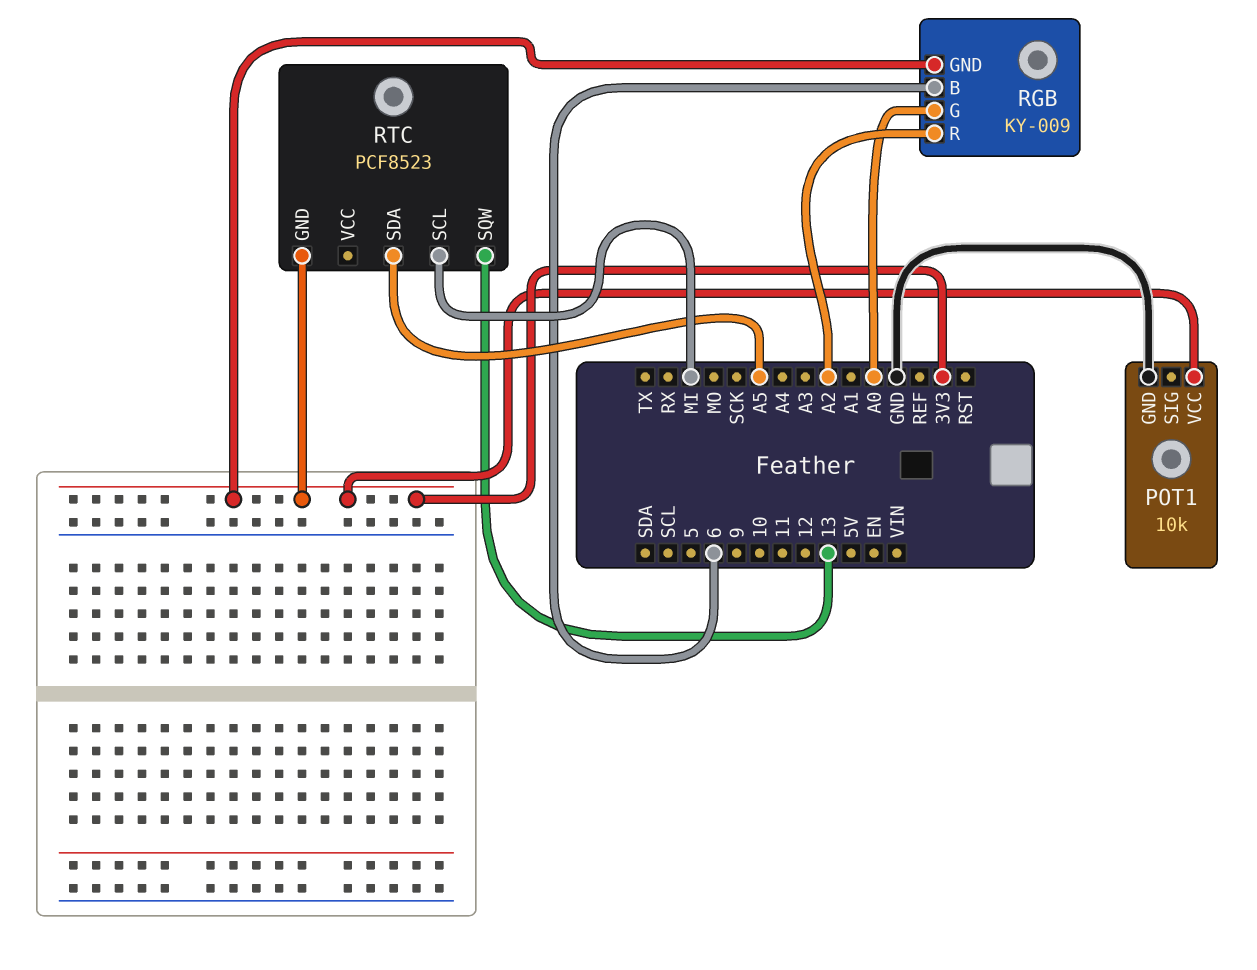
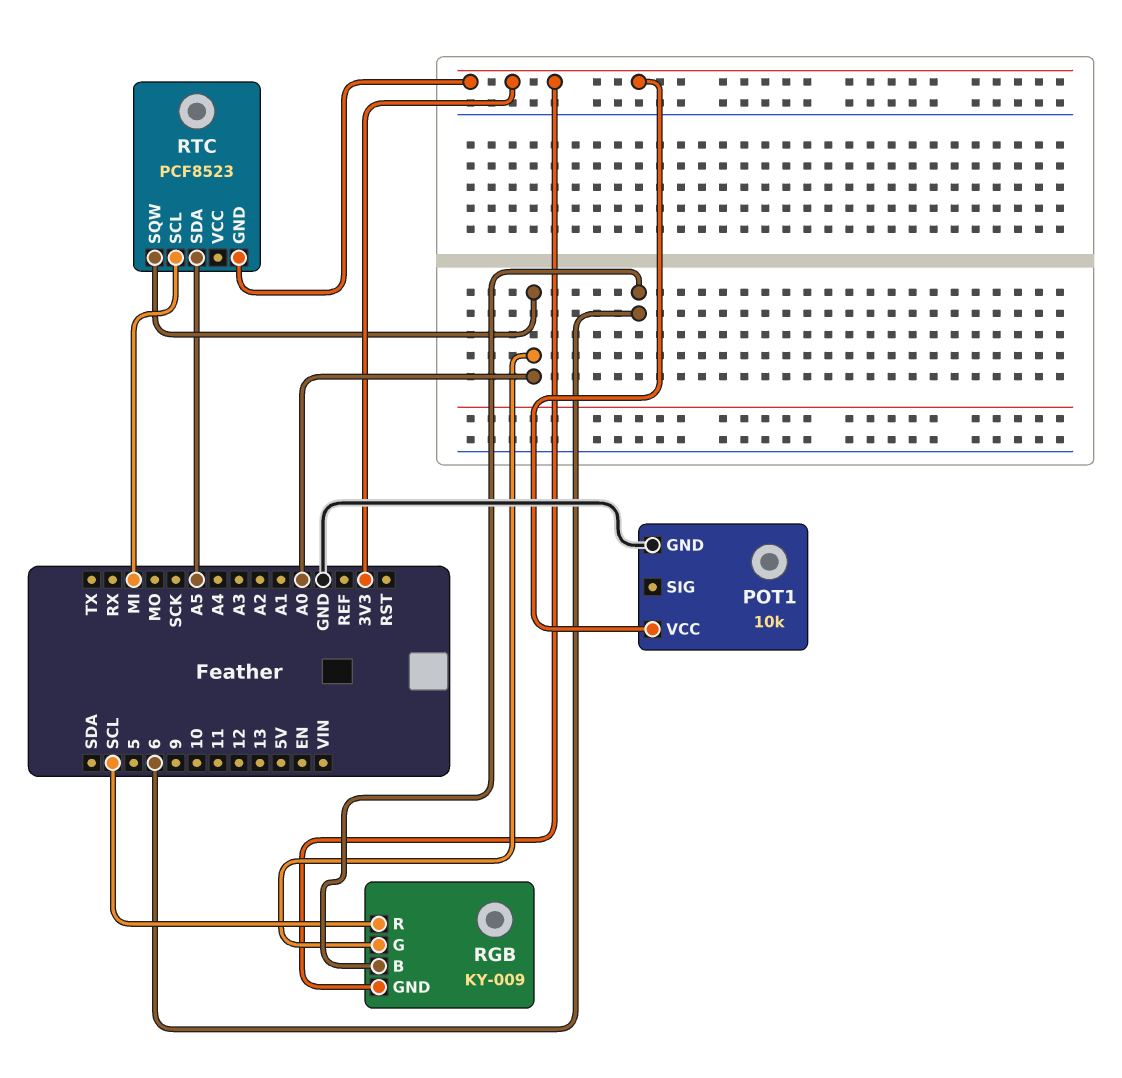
RGB pin R: A2 -> SCL
RTC pin SQW: 13 -> A0

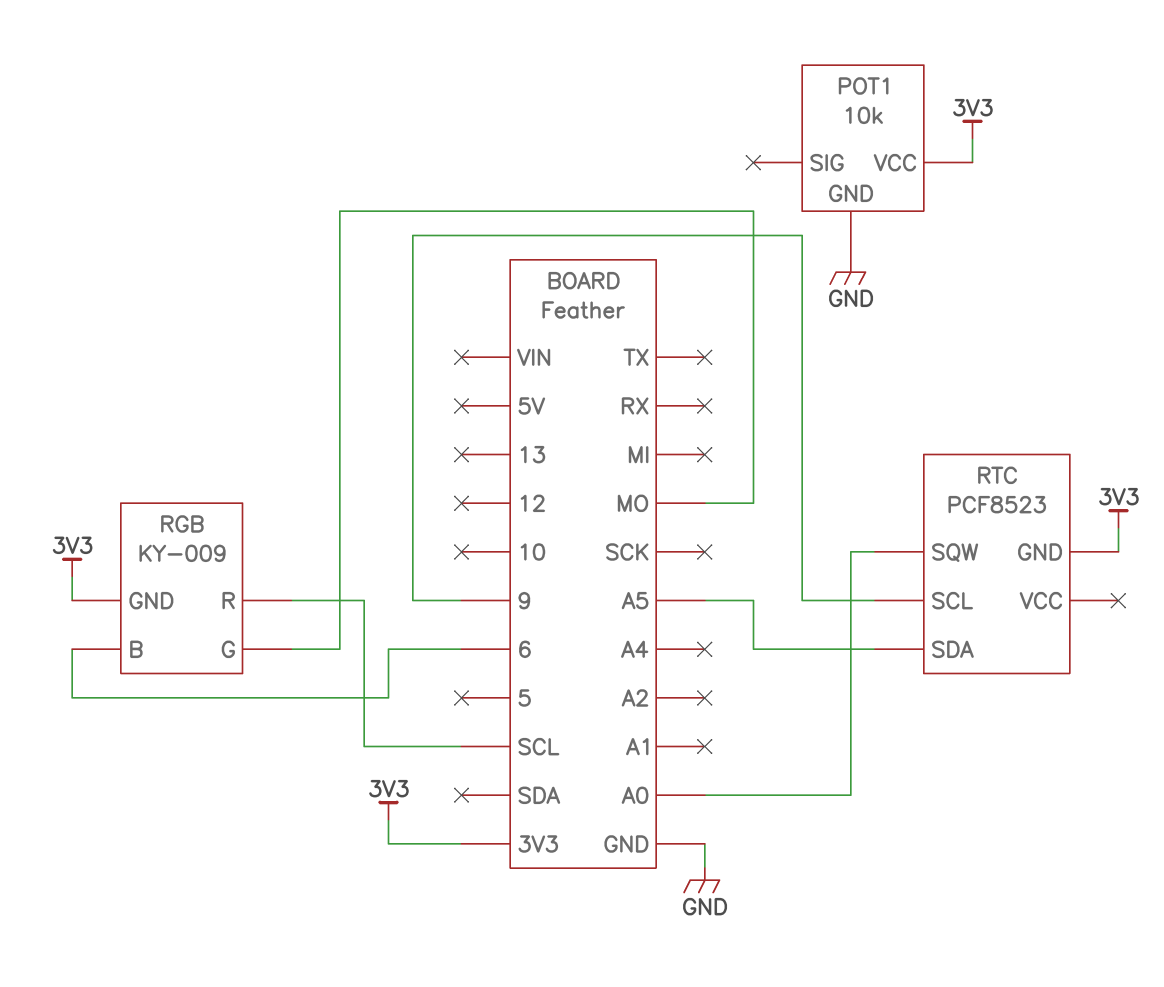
RGB pin G: A0 -> MO
RTC pin SCL: MI -> 9

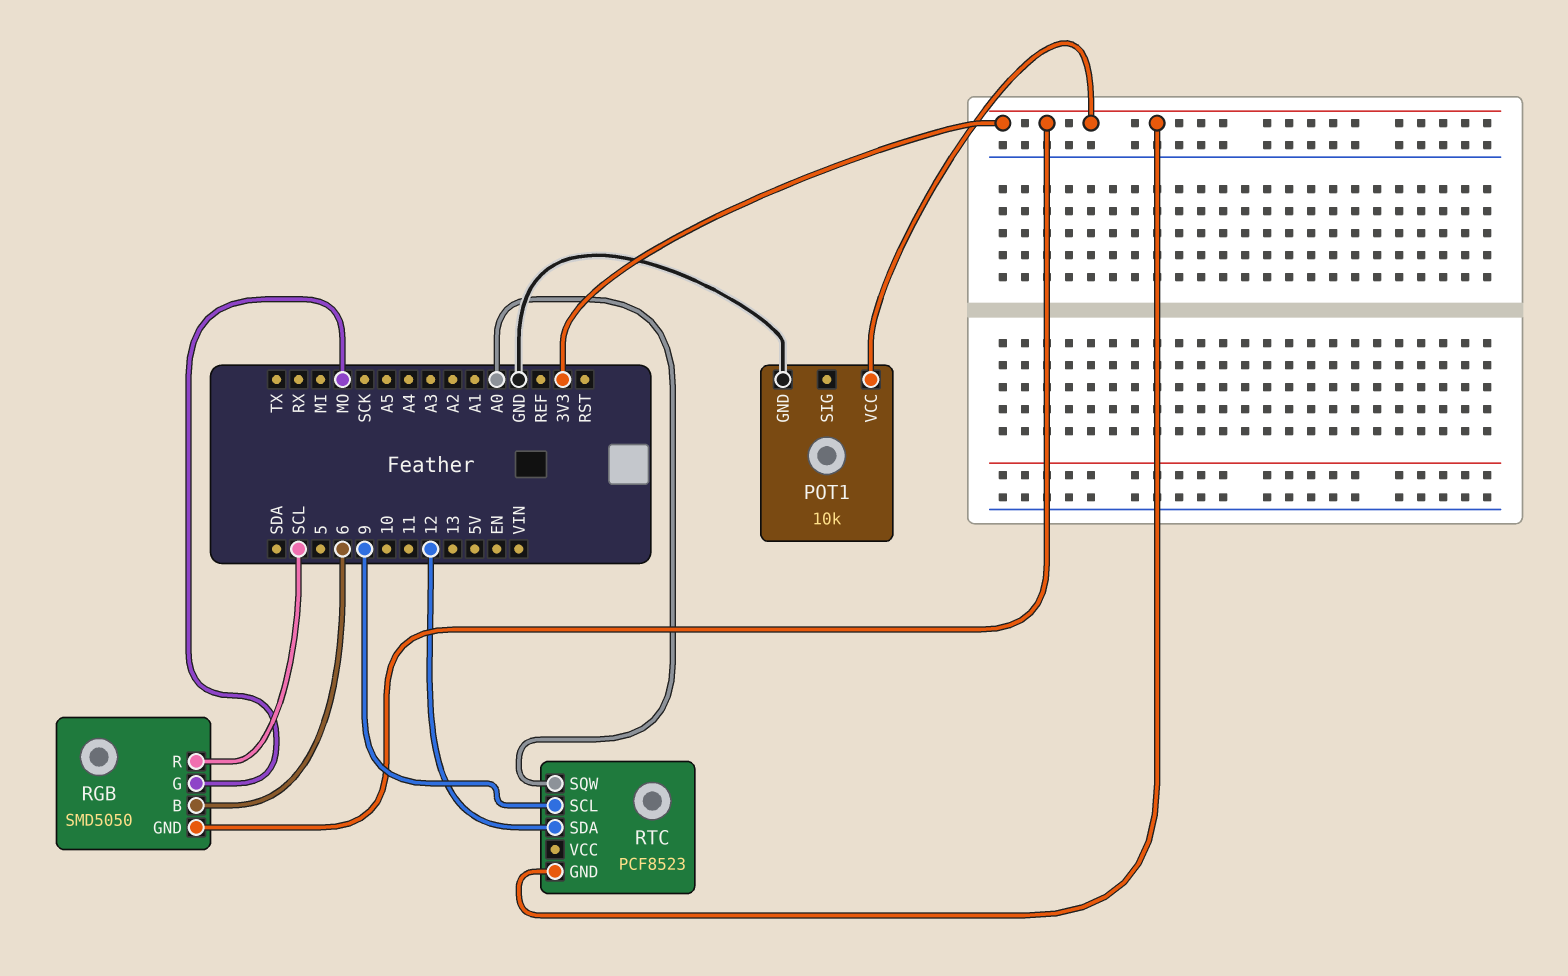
RGB: KY-009 -> SMD5050
RTC pin SDA: A5 -> 12

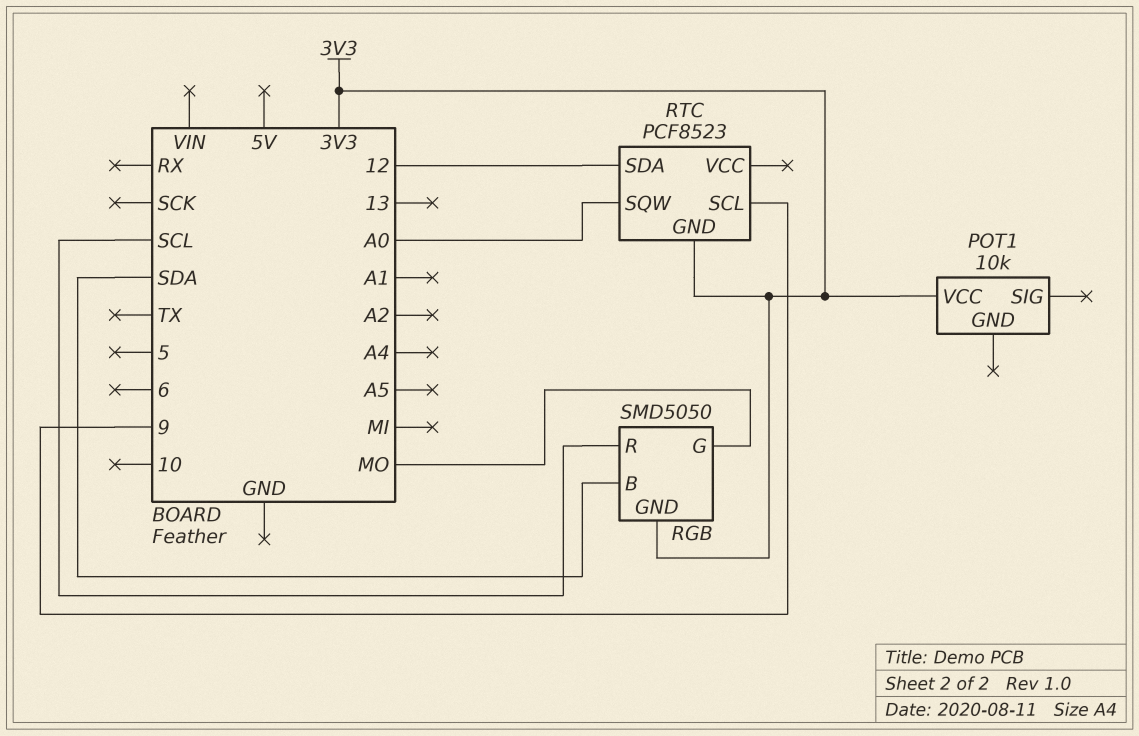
POT1 pin GND: GND -> none
RGB pin B: 6 -> SDA

